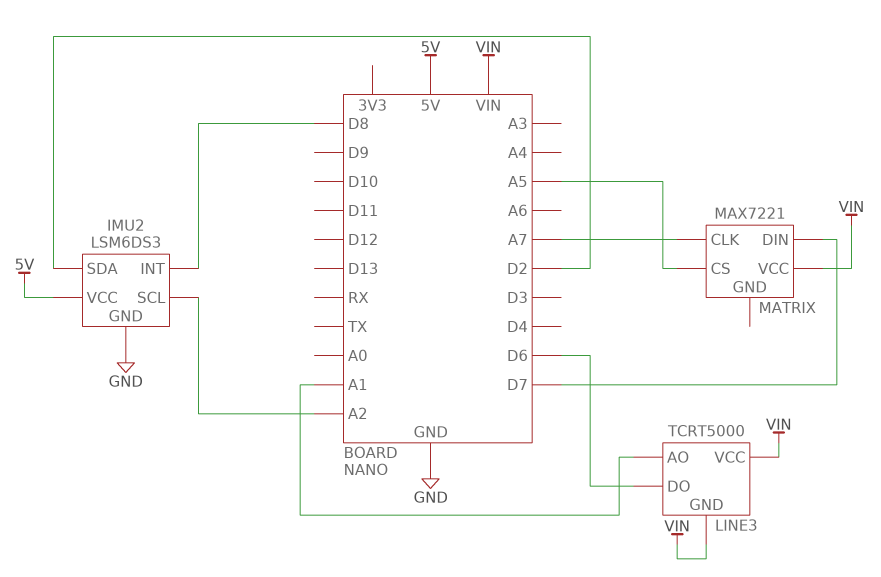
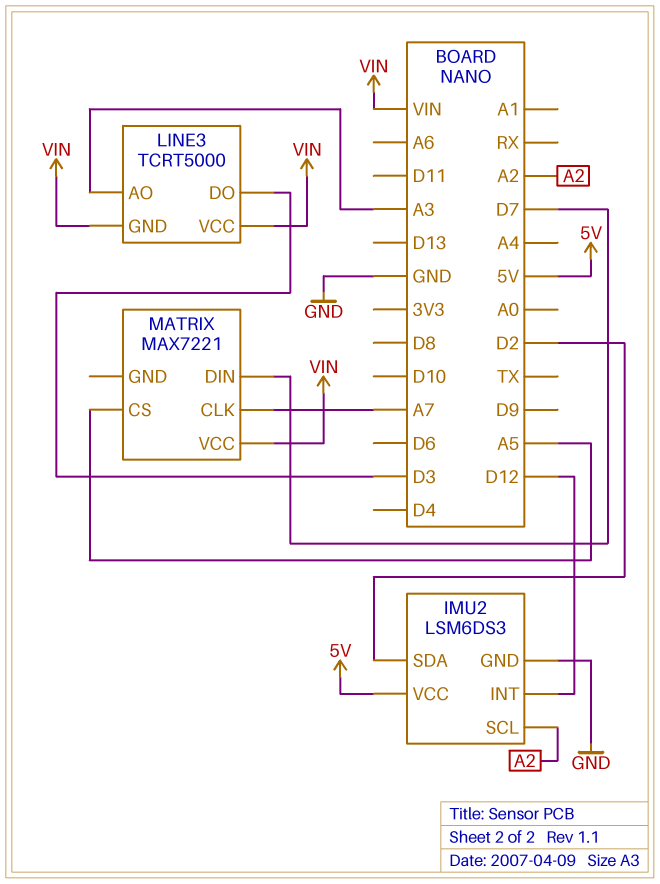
IMU2 pin INT: D8 -> D12
LINE3 pin AO: A1 -> A3
LINE3 pin DO: D6 -> D3

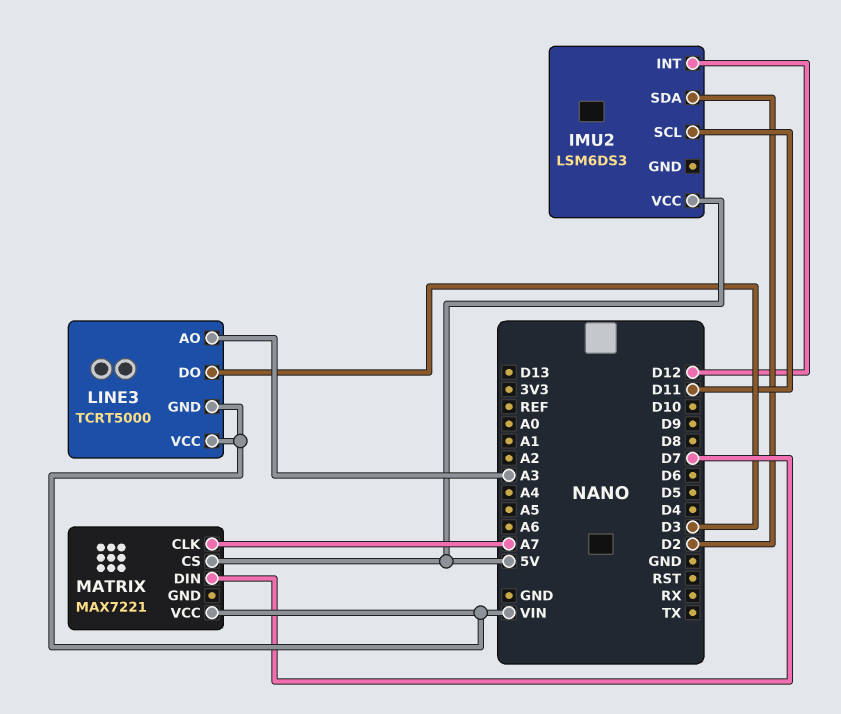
IMU2 pin GND: GND -> none
IMU2 pin SCL: A2 -> D11
MATRIX pin CS: A5 -> 5V

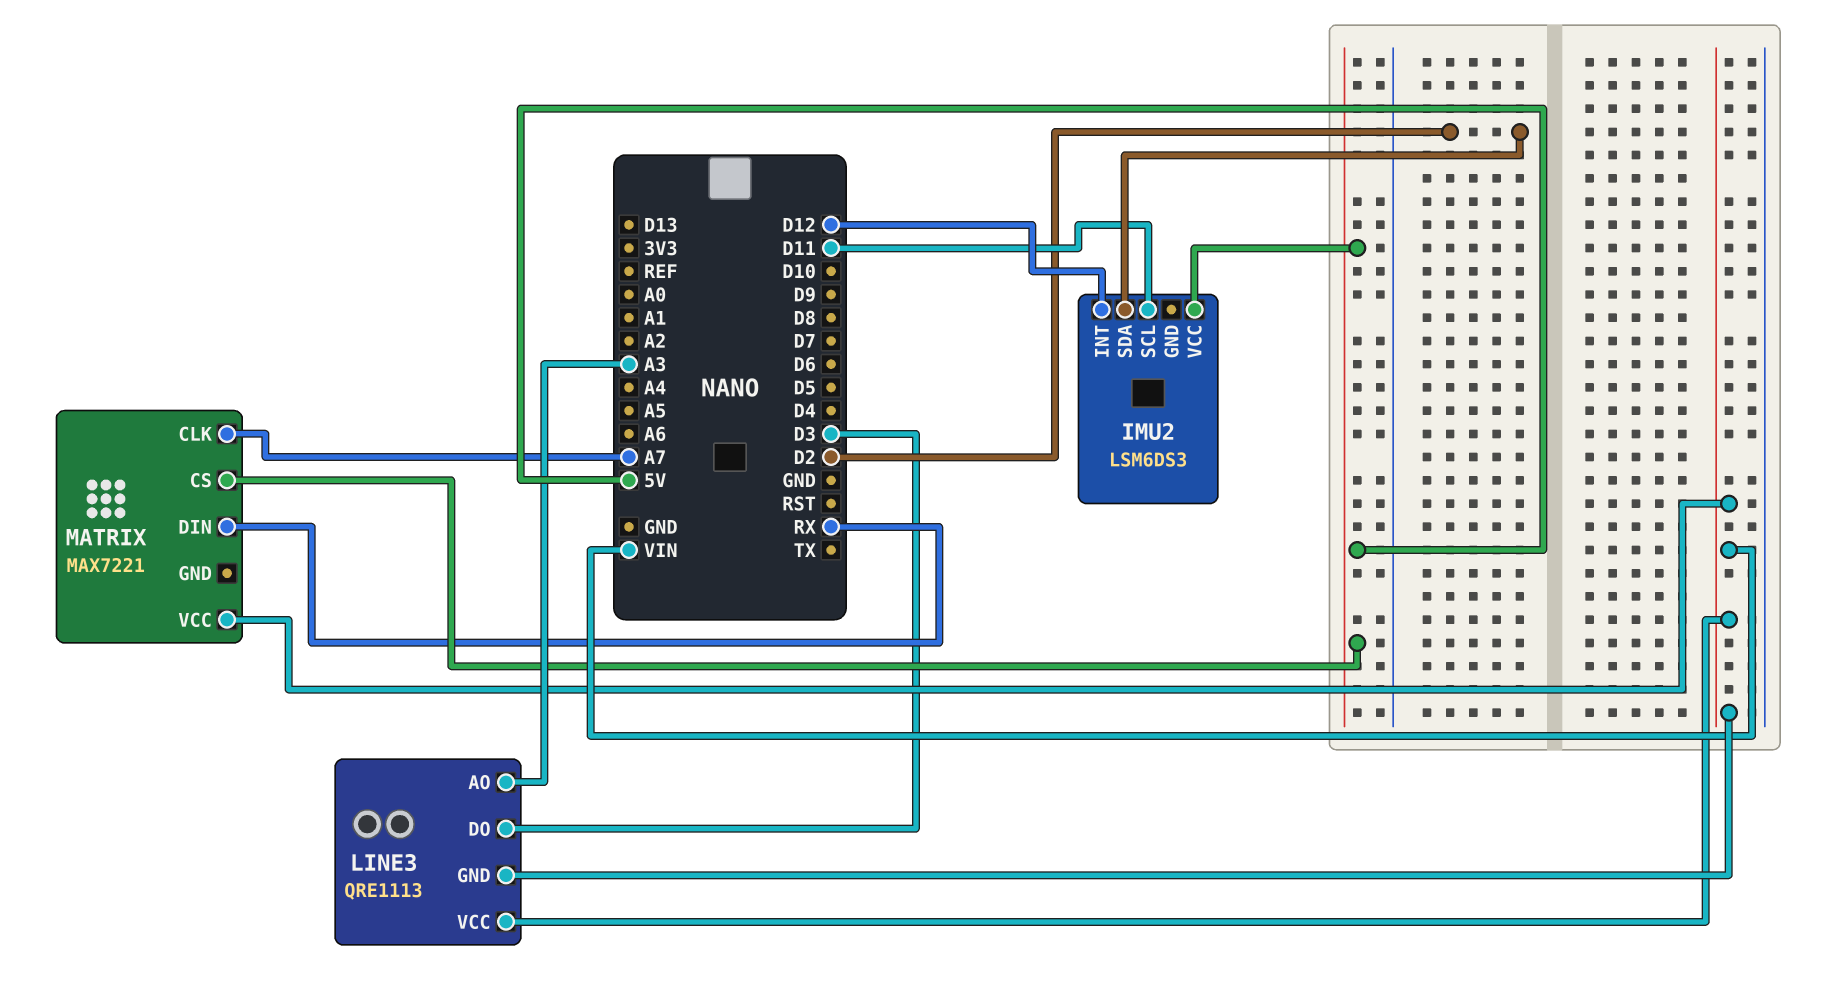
LINE3: TCRT5000 -> QRE1113
MATRIX pin DIN: D7 -> RX

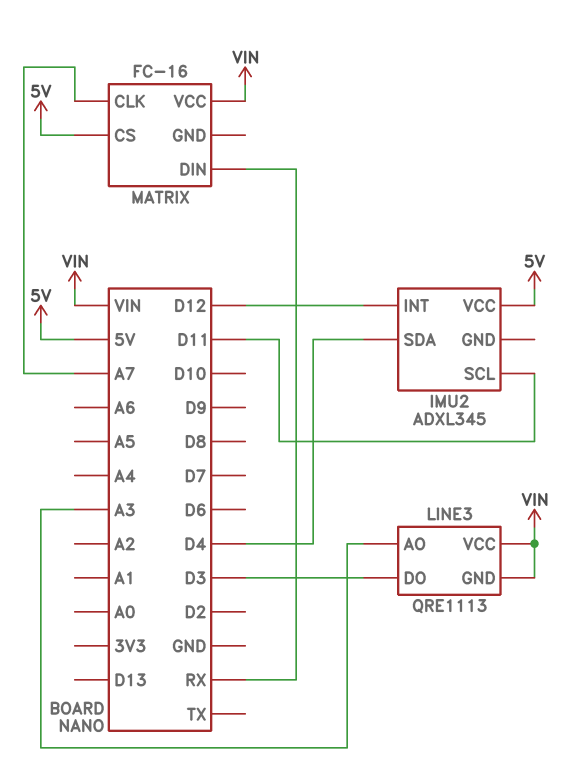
IMU2: LSM6DS3 -> ADXL345
IMU2 pin SDA: D2 -> D4
MATRIX: MAX7221 -> FC-16

